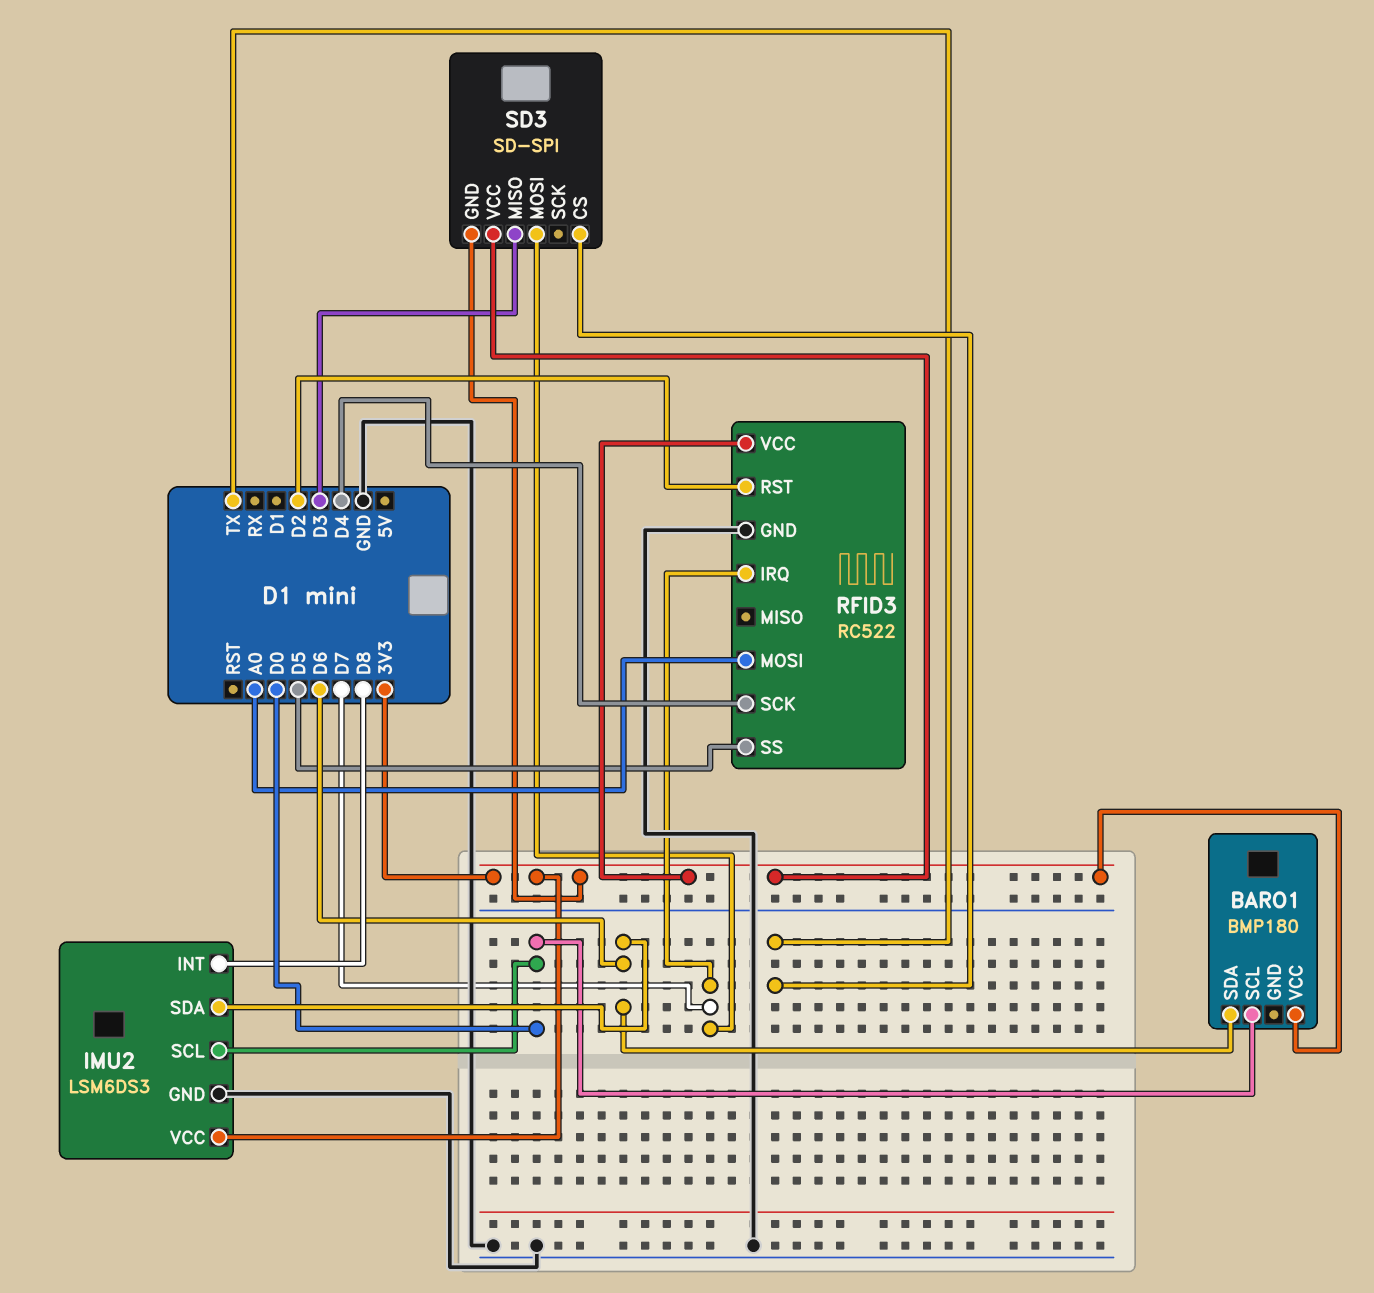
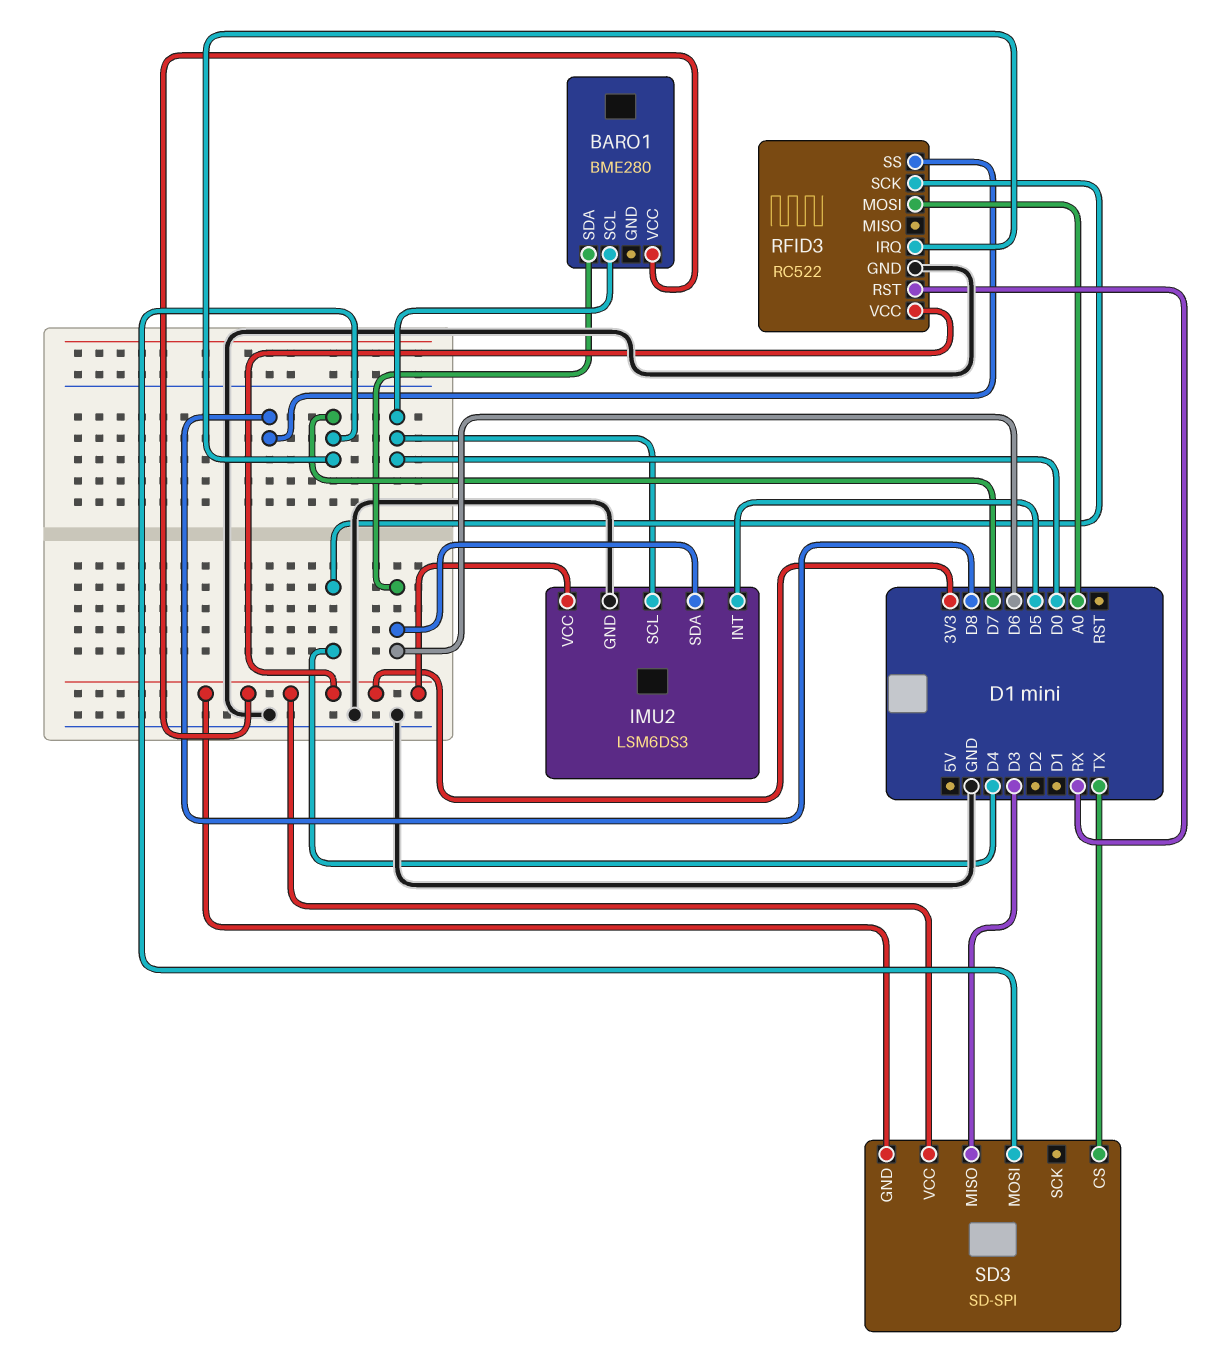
BARO1: BMP180 -> BME280
IMU2 pin INT: D8 -> D5
RFID3 pin RST: D2 -> RX
RFID3 pin SS: D5 -> D8

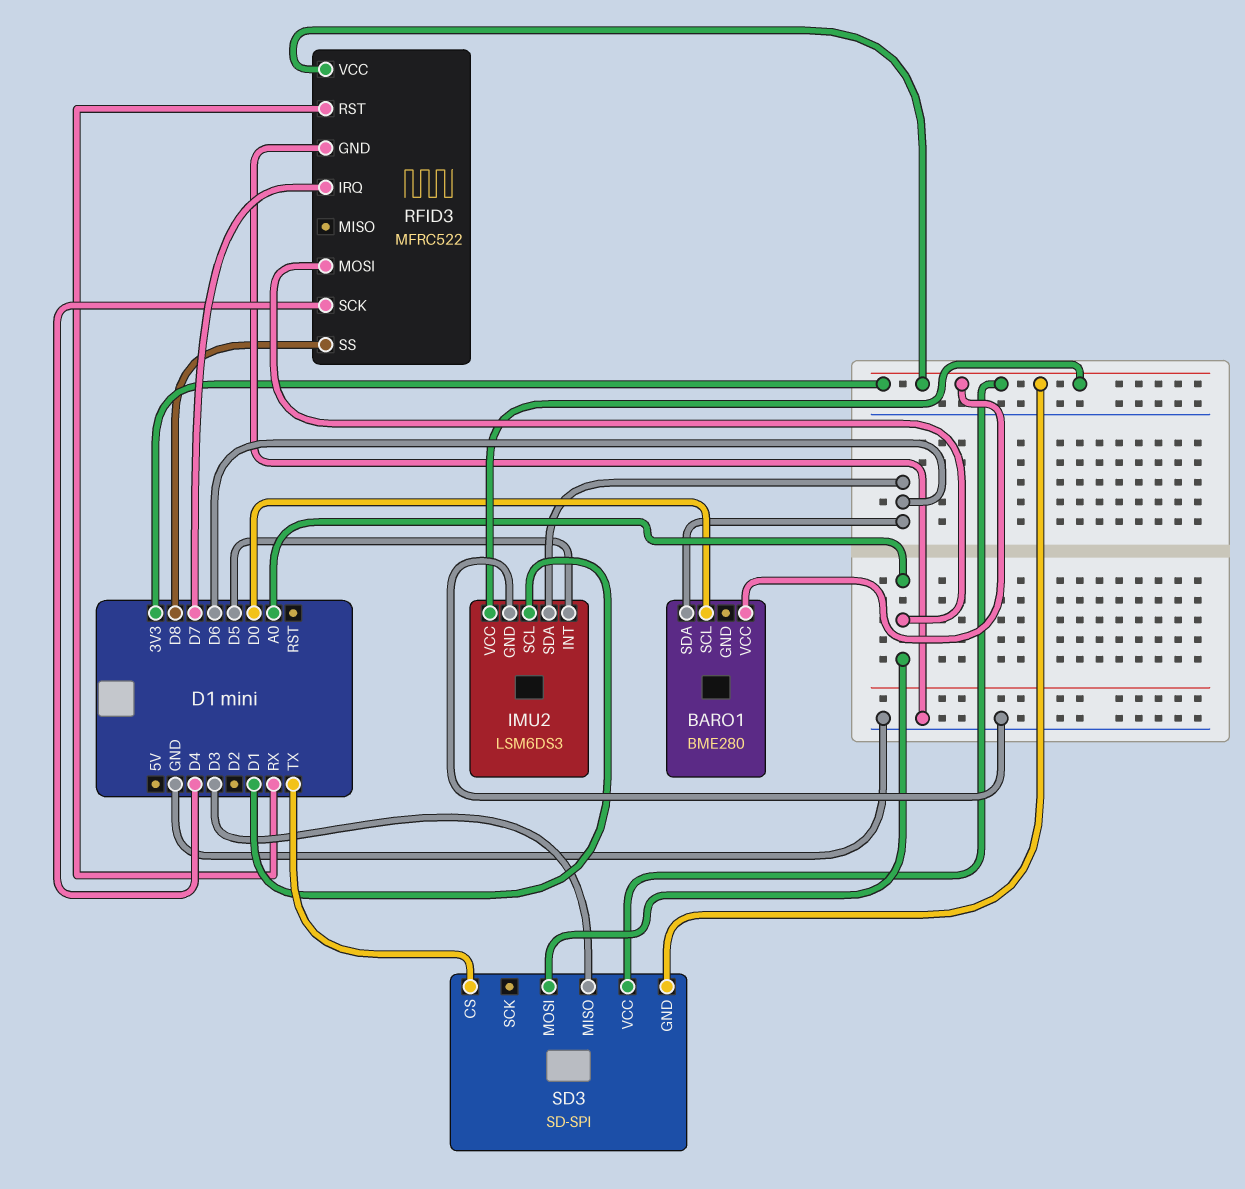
IMU2 pin SCL: D0 -> D1
RFID3: RC522 -> MFRC522
SD3 pin MOSI: D7 -> A0

